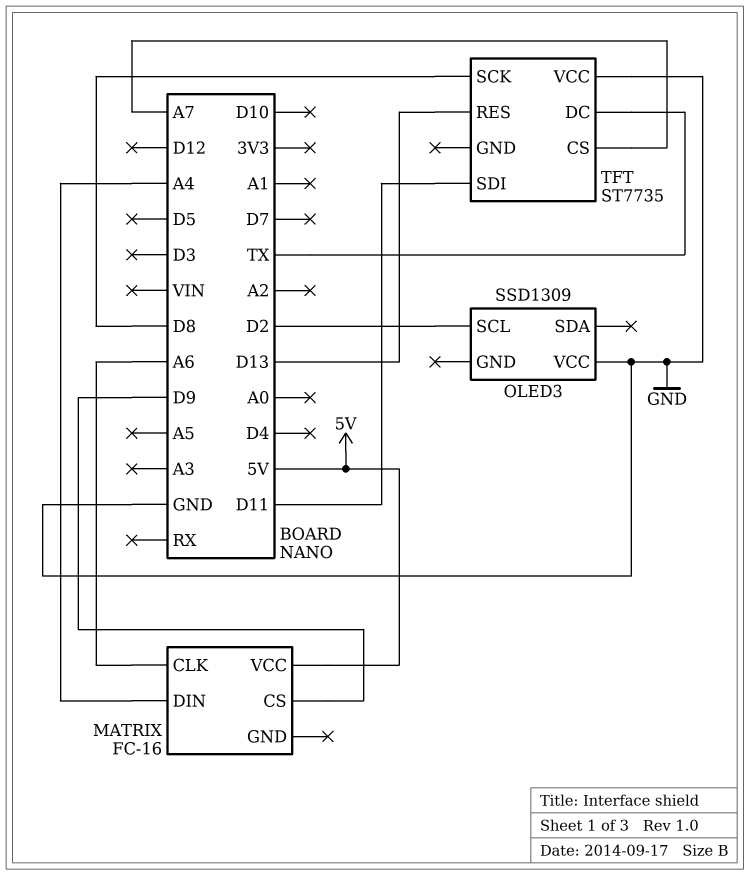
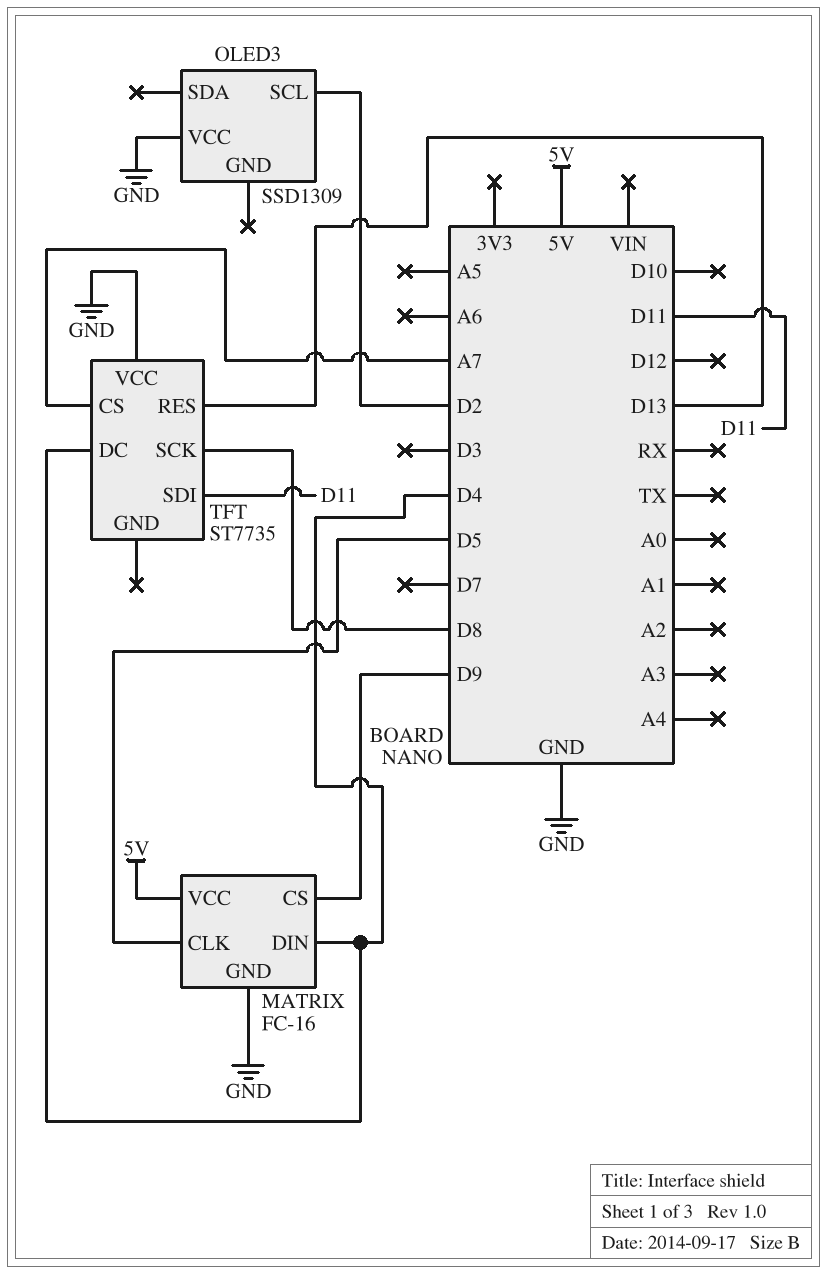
MATRIX pin CLK: A6 -> D5
MATRIX pin DIN: A4 -> D4
MATRIX pin GND: none -> GND
TFT pin DC: TX -> D4

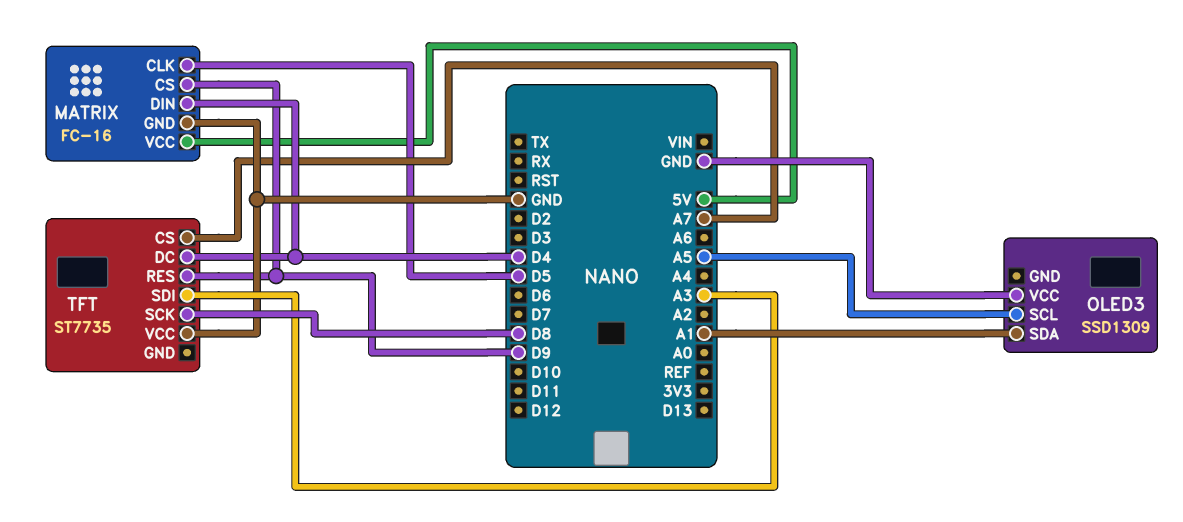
OLED3 pin SCL: D2 -> A5
OLED3 pin SDA: none -> A1
TFT pin RES: D13 -> D9
TFT pin SDI: D11 -> A3

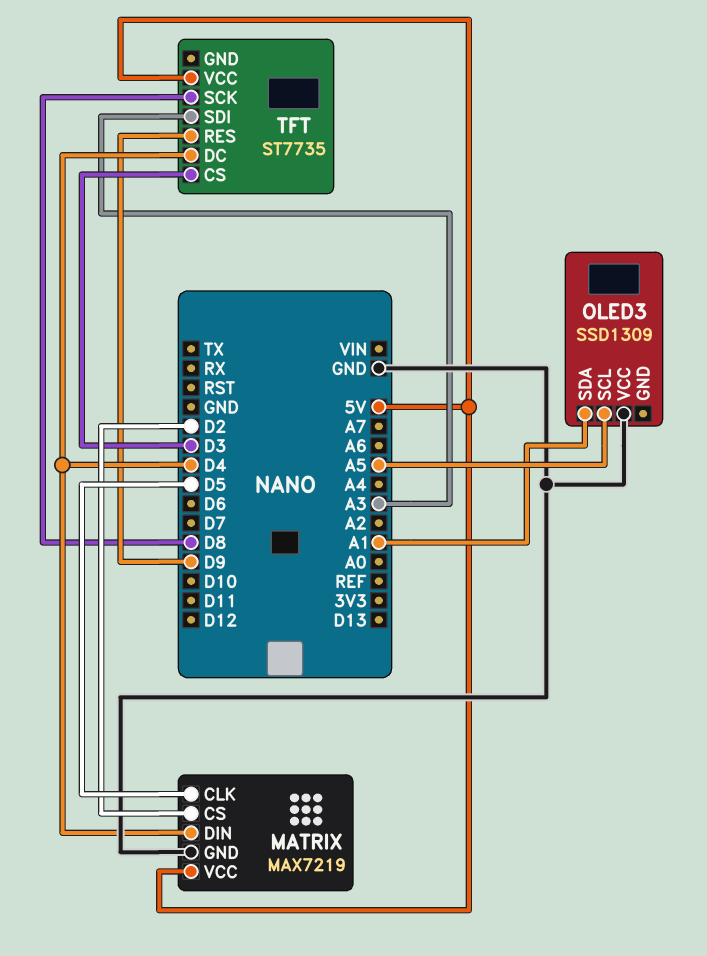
MATRIX: FC-16 -> MAX7219
MATRIX pin CS: D9 -> D2
TFT pin CS: A7 -> D3
TFT pin VCC: GND -> 5V

